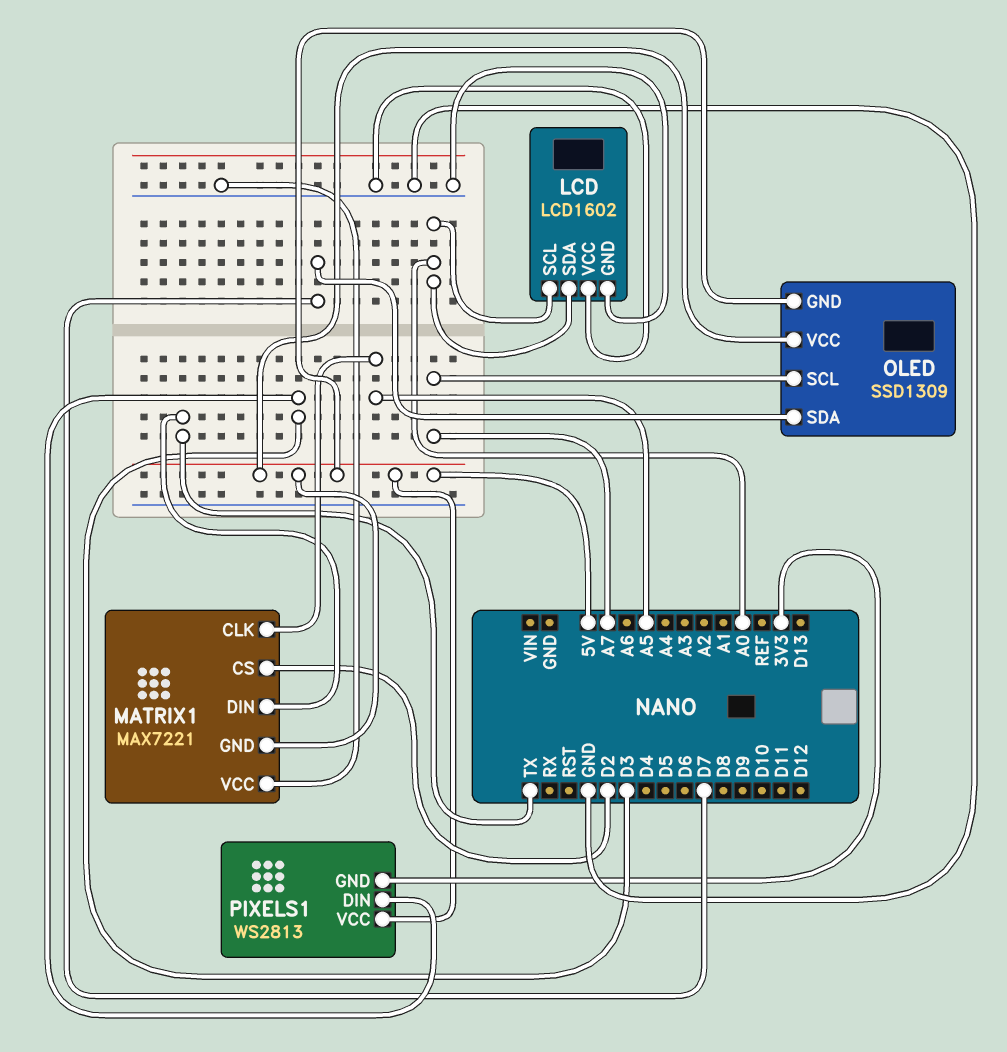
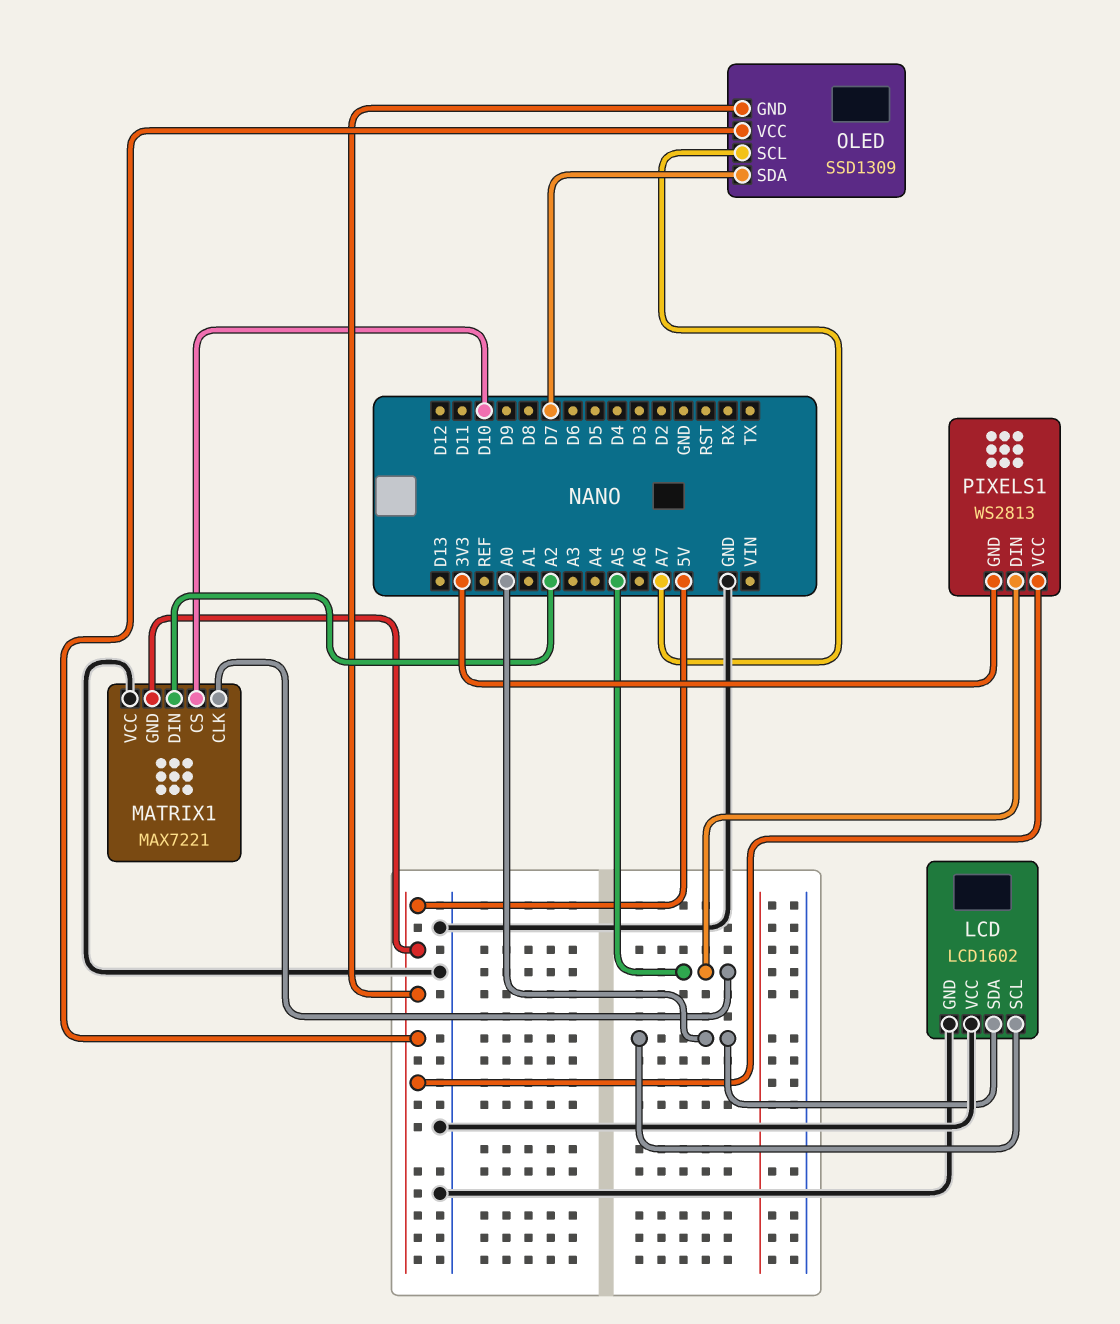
MATRIX1 pin CS: D2 -> D10
MATRIX1 pin DIN: TX -> A2
PIXELS1 pin DIN: D3 -> A5

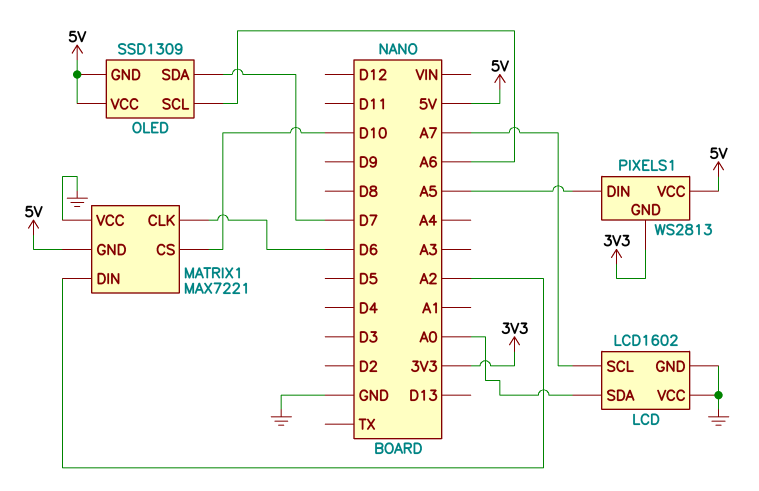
LCD pin SCL: A0 -> A7
MATRIX1 pin CLK: A5 -> D6
OLED pin SCL: A7 -> A6

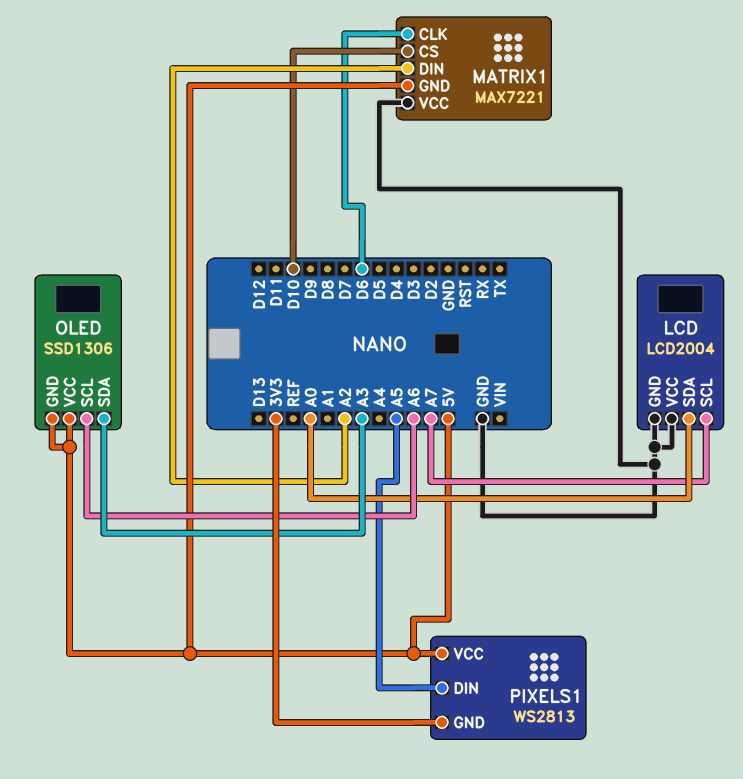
LCD: LCD1602 -> LCD2004
OLED: SSD1309 -> SSD1306
OLED pin SDA: D7 -> A3

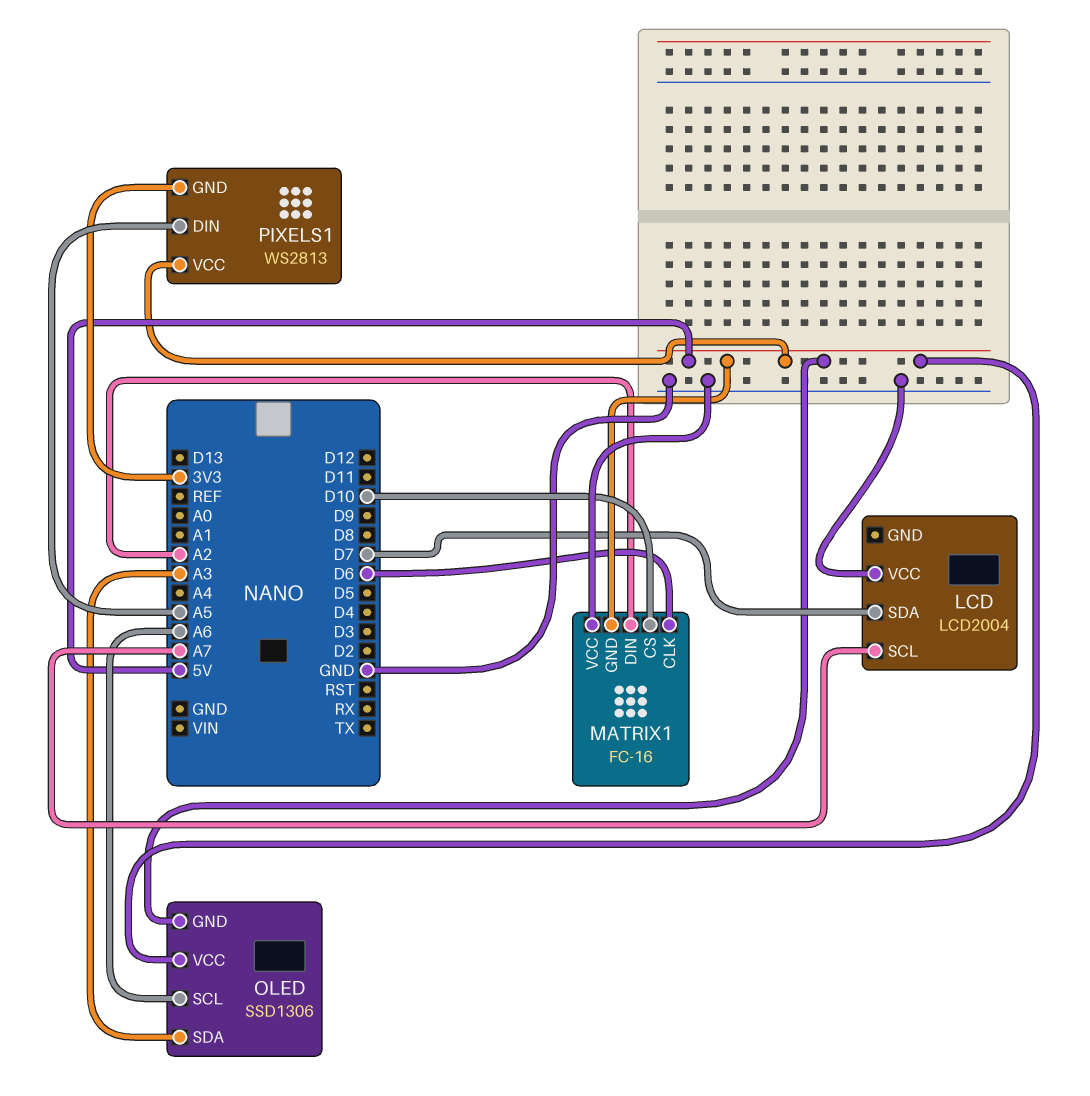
LCD pin GND: GND -> none
LCD pin SDA: A0 -> D7
MATRIX1: MAX7221 -> FC-16

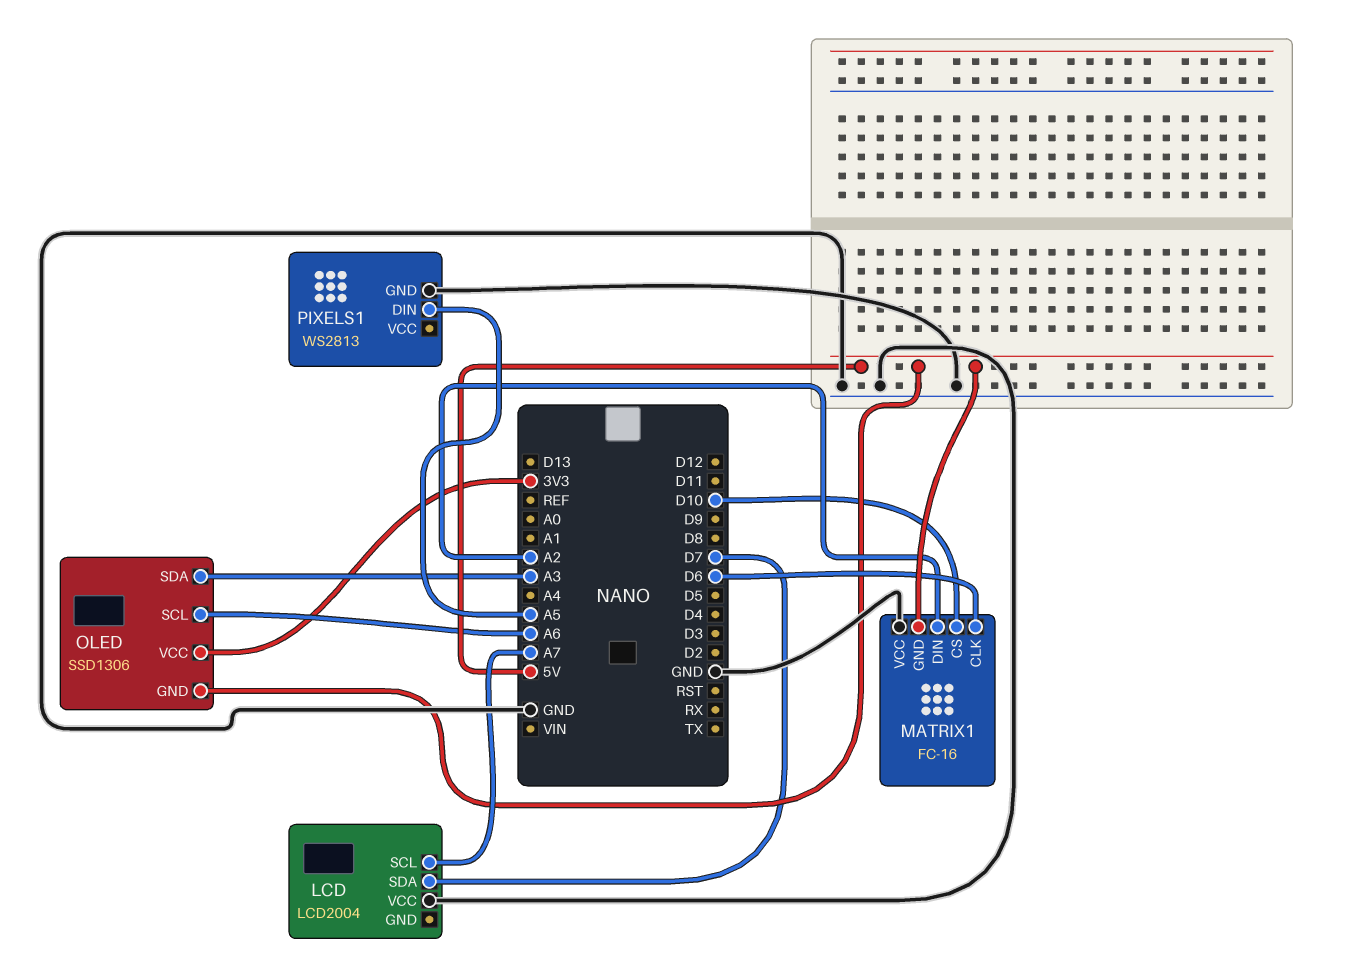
OLED pin VCC: 5V -> 3V3
PIXELS1 pin GND: 3V3 -> GND
PIXELS1 pin VCC: 5V -> none

